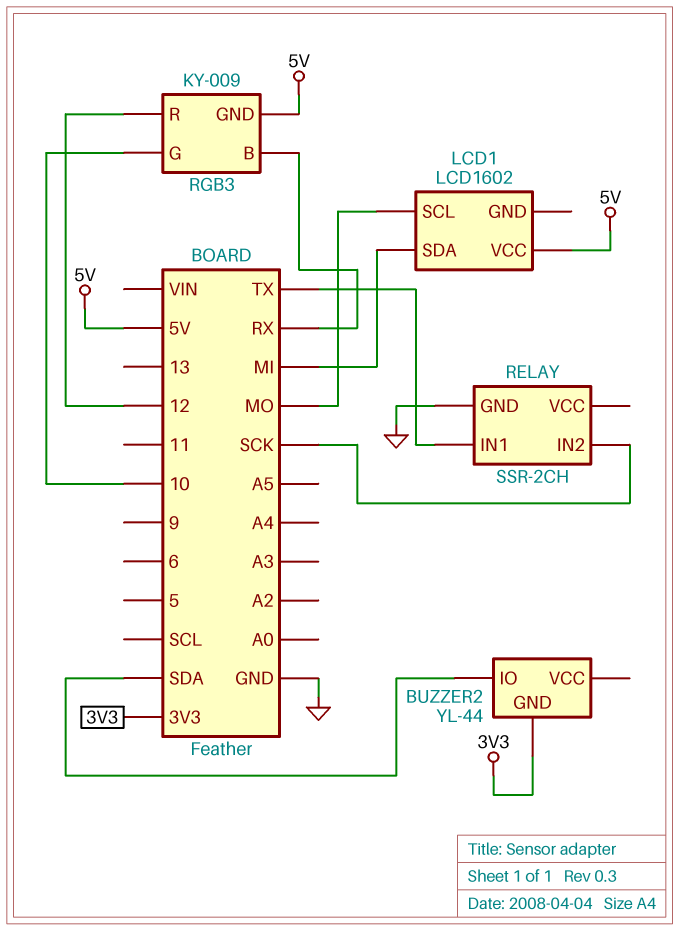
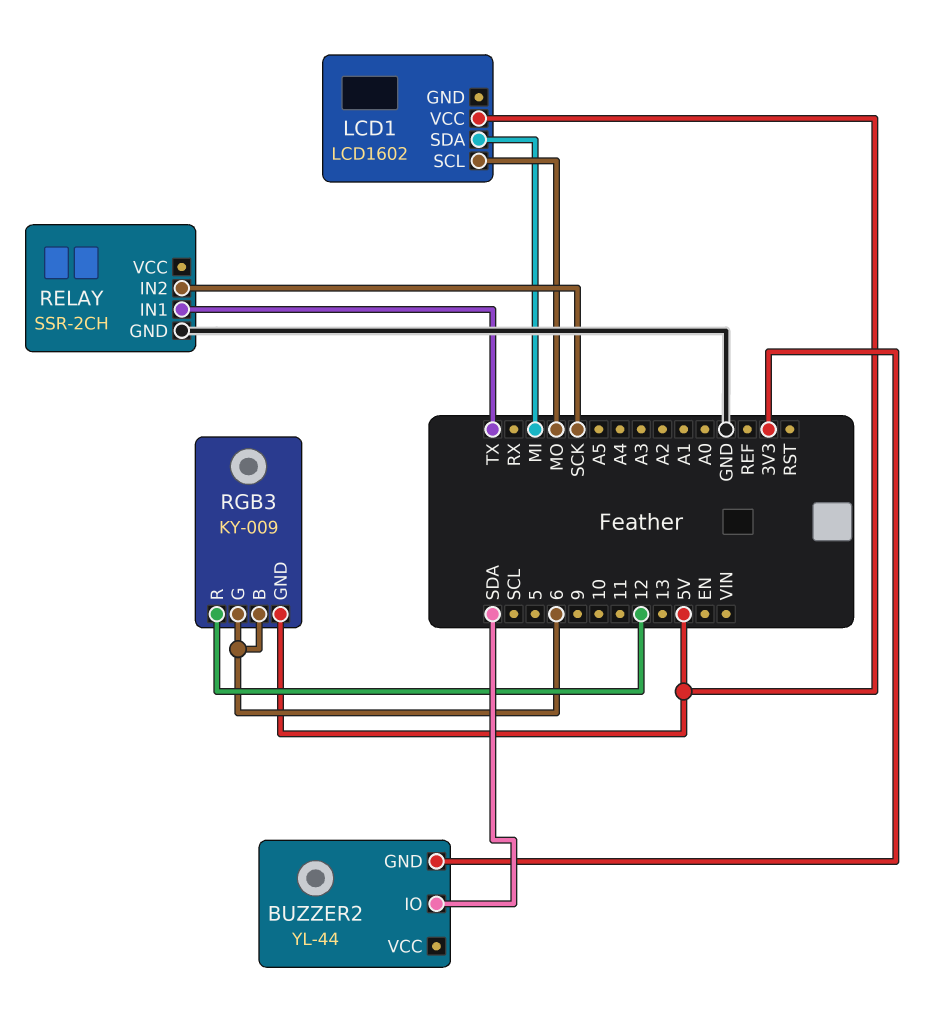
RGB3 pin B: RX -> 6
RGB3 pin G: 10 -> 6

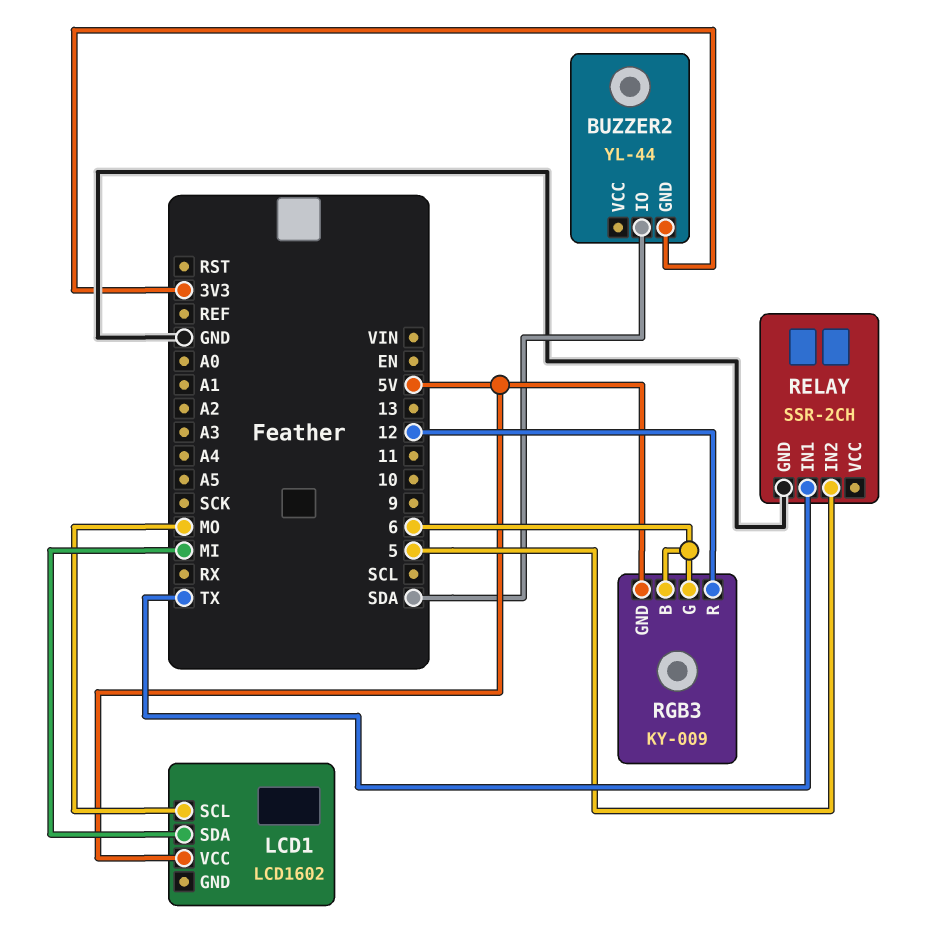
RELAY pin IN2: SCK -> 5

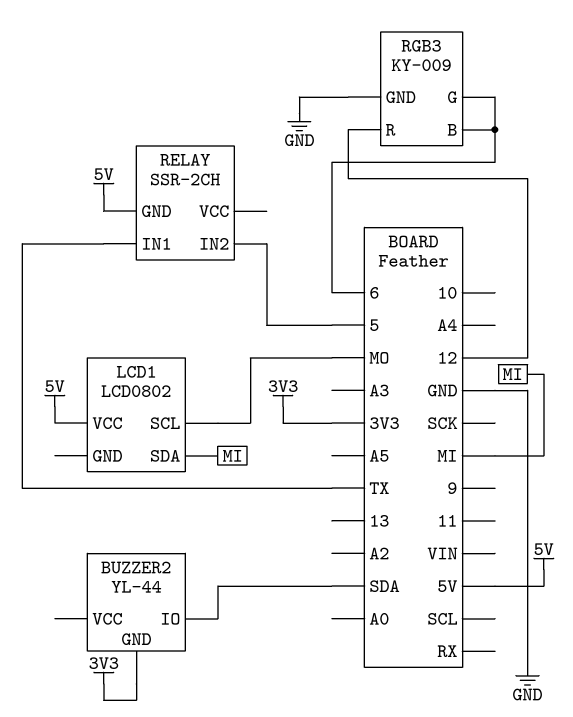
LCD1: LCD1602 -> LCD0802
RELAY pin GND: GND -> 5V
RGB3 pin GND: 5V -> GND

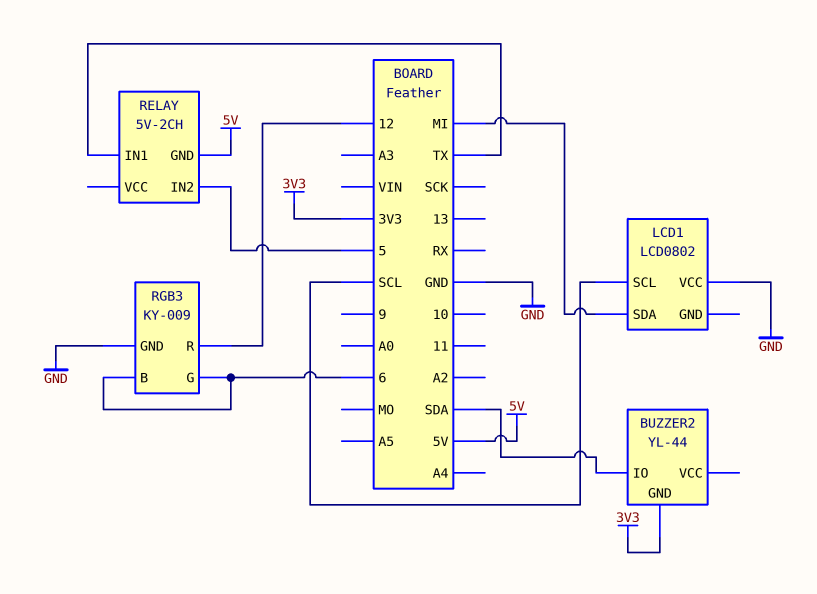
LCD1 pin SCL: MO -> SCL
LCD1 pin VCC: 5V -> GND
RELAY: SSR-2CH -> 5V-2CH

